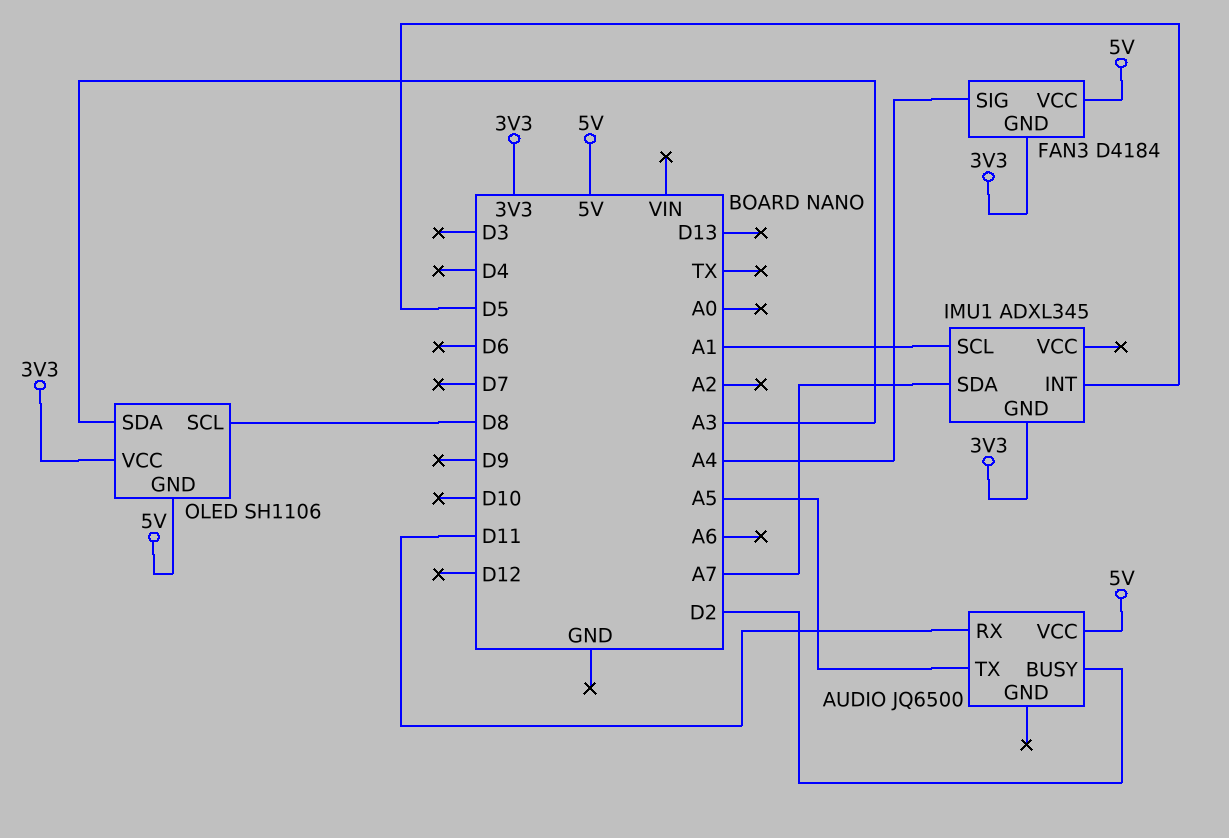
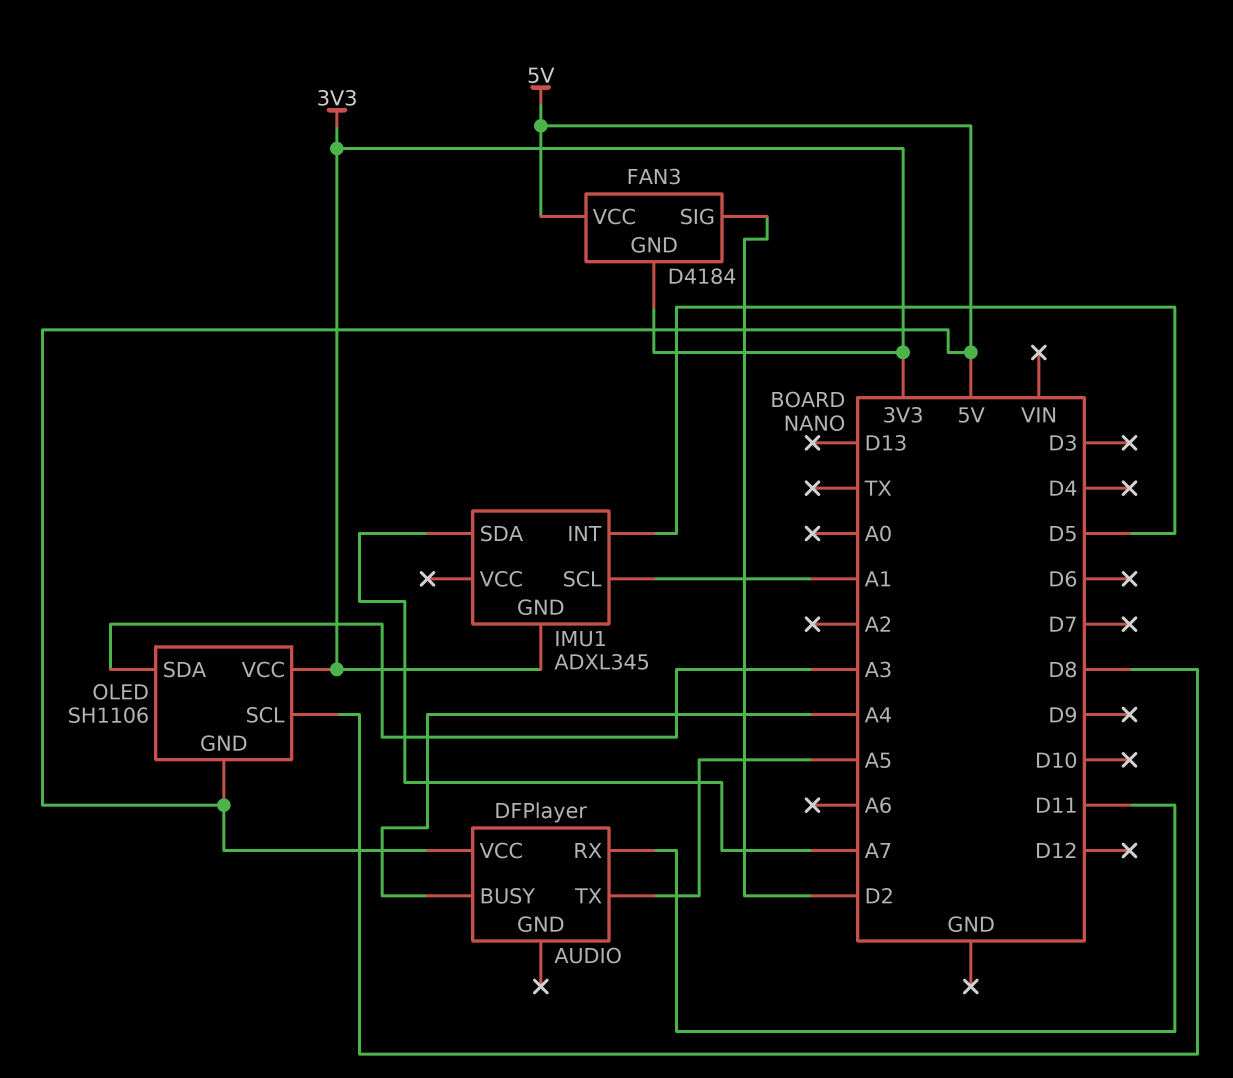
AUDIO: JQ6500 -> DFPlayer
AUDIO pin BUSY: D2 -> A4
FAN3 pin SIG: A4 -> D2

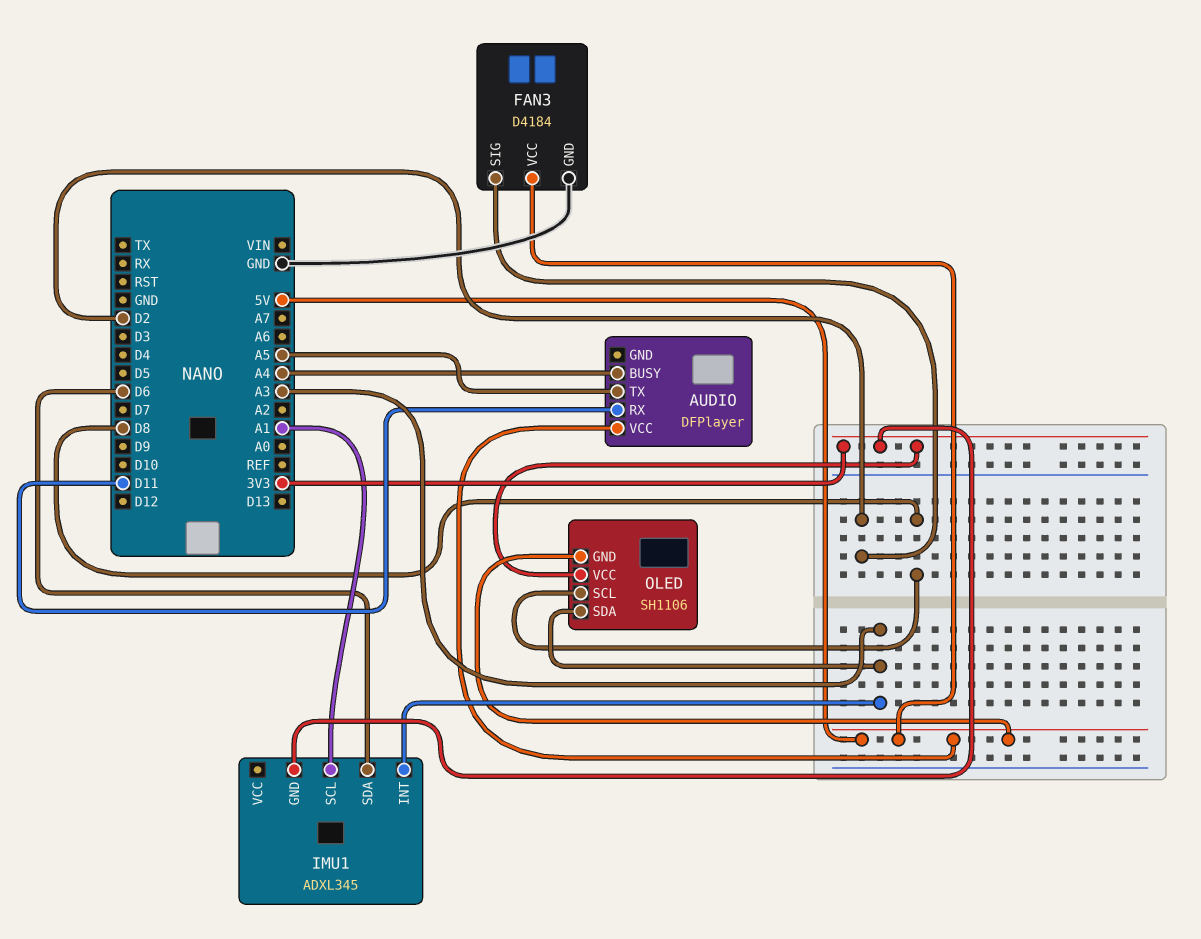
FAN3 pin GND: 3V3 -> GND
IMU1 pin INT: D5 -> A3
IMU1 pin SDA: A7 -> D6

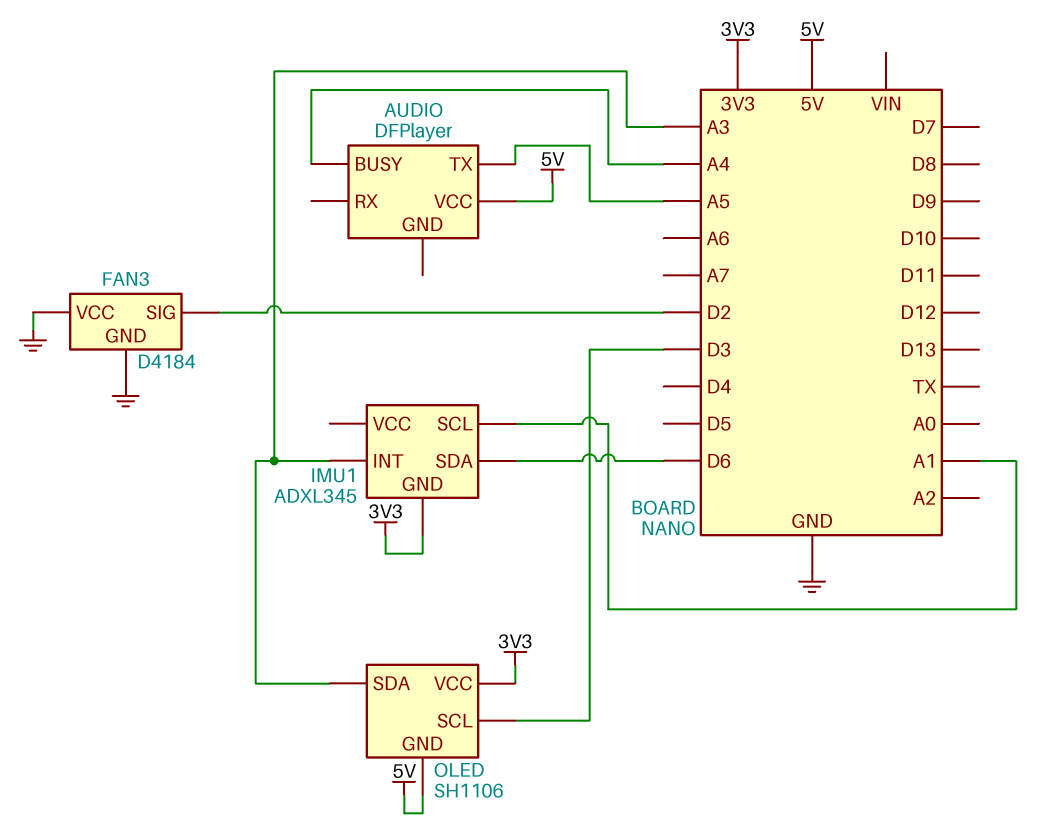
AUDIO pin RX: D11 -> none
FAN3 pin VCC: 5V -> GND
OLED pin SCL: D8 -> D3

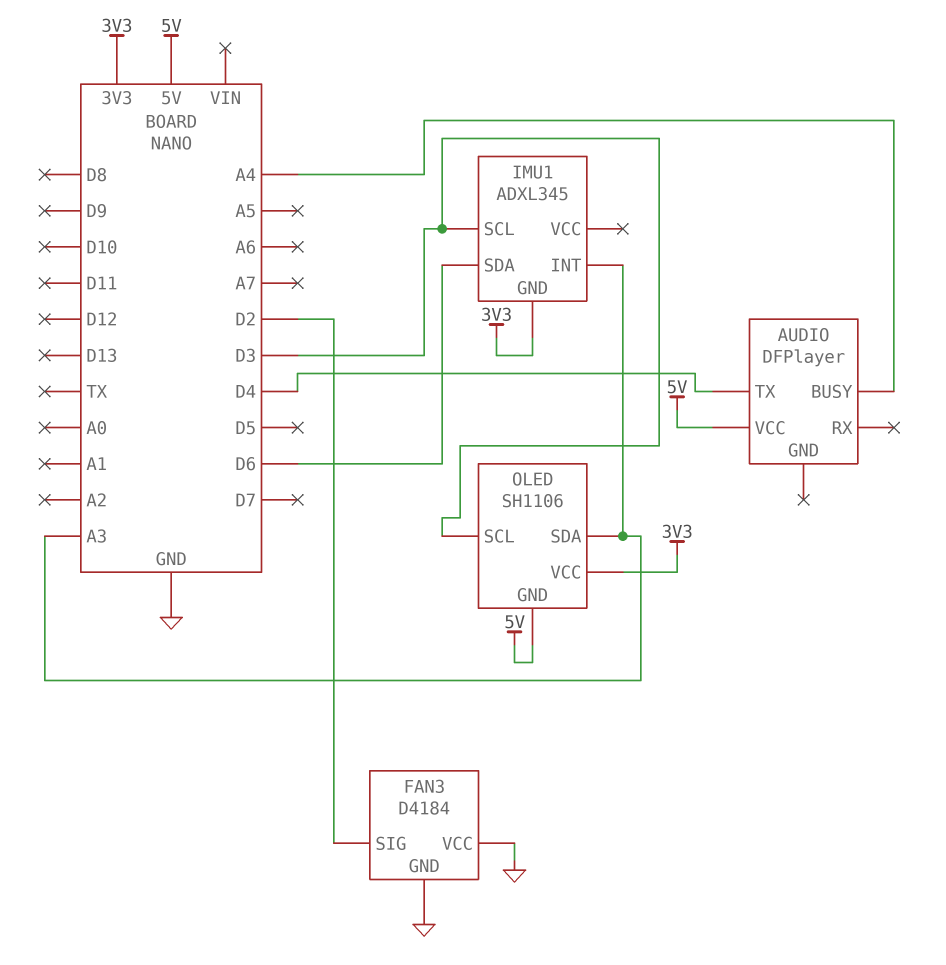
AUDIO pin TX: A5 -> D4
IMU1 pin SCL: A1 -> D3

